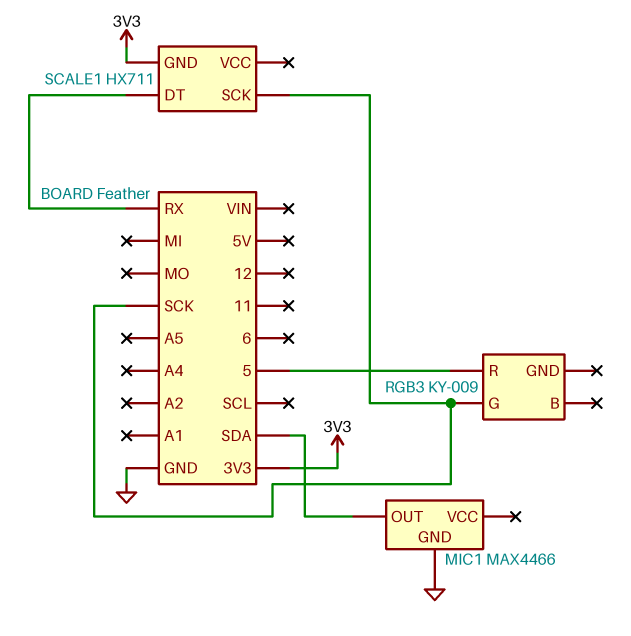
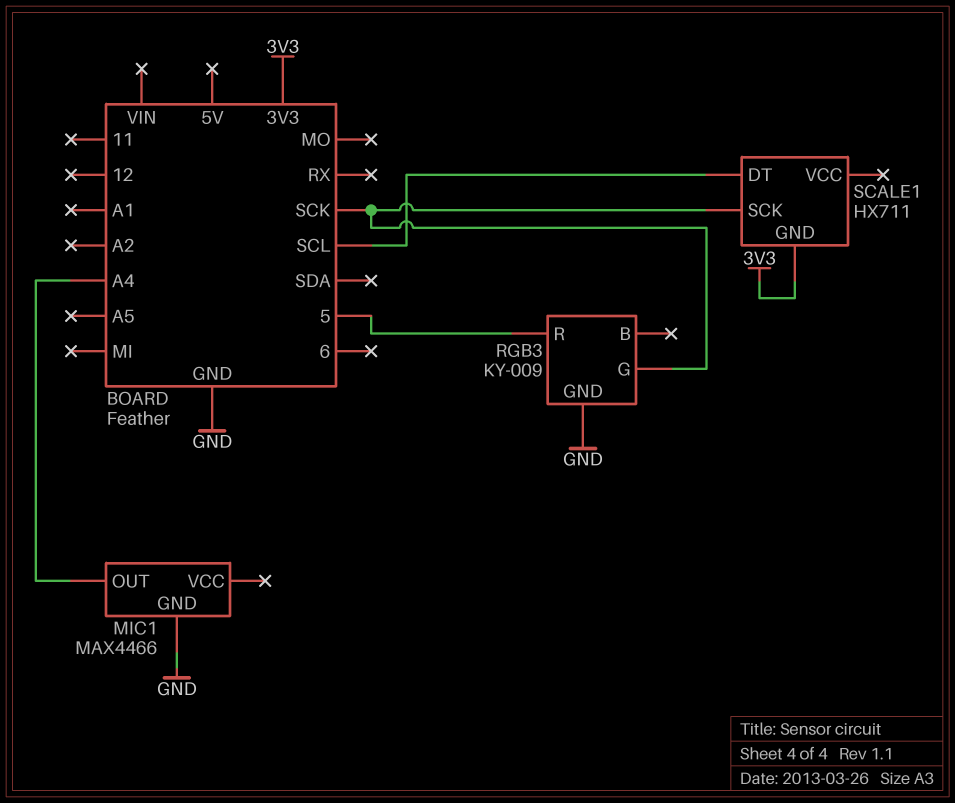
MIC1 pin OUT: SDA -> A4
RGB3 pin GND: none -> GND
SCALE1 pin DT: RX -> SCL

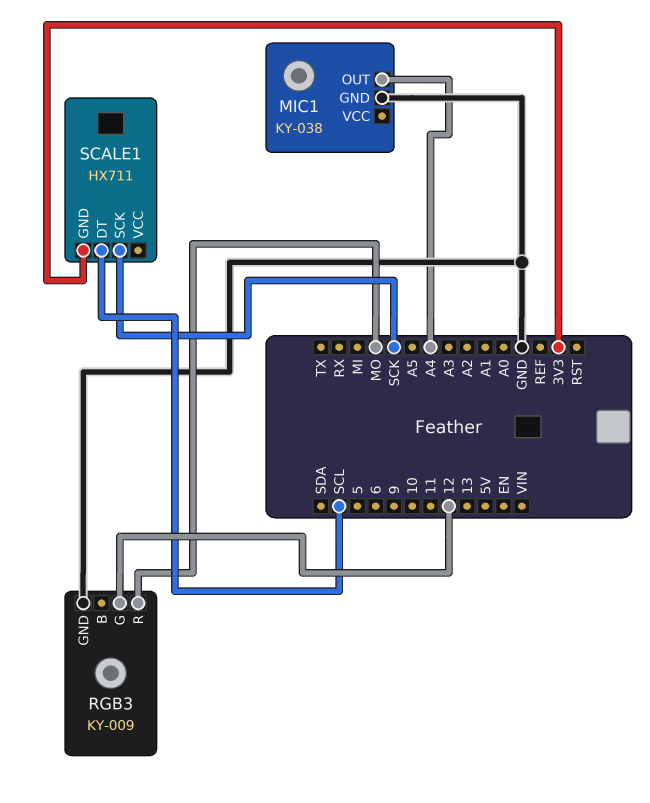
MIC1: MAX4466 -> KY-038
RGB3 pin G: SCK -> 12
RGB3 pin R: 5 -> MO

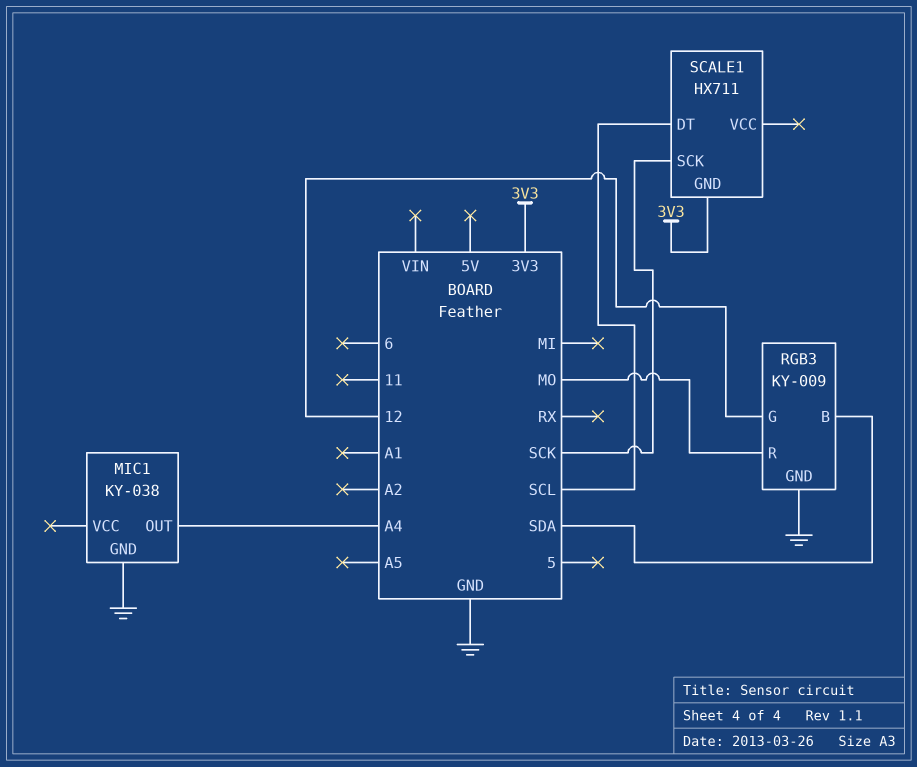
RGB3 pin B: none -> SDA

